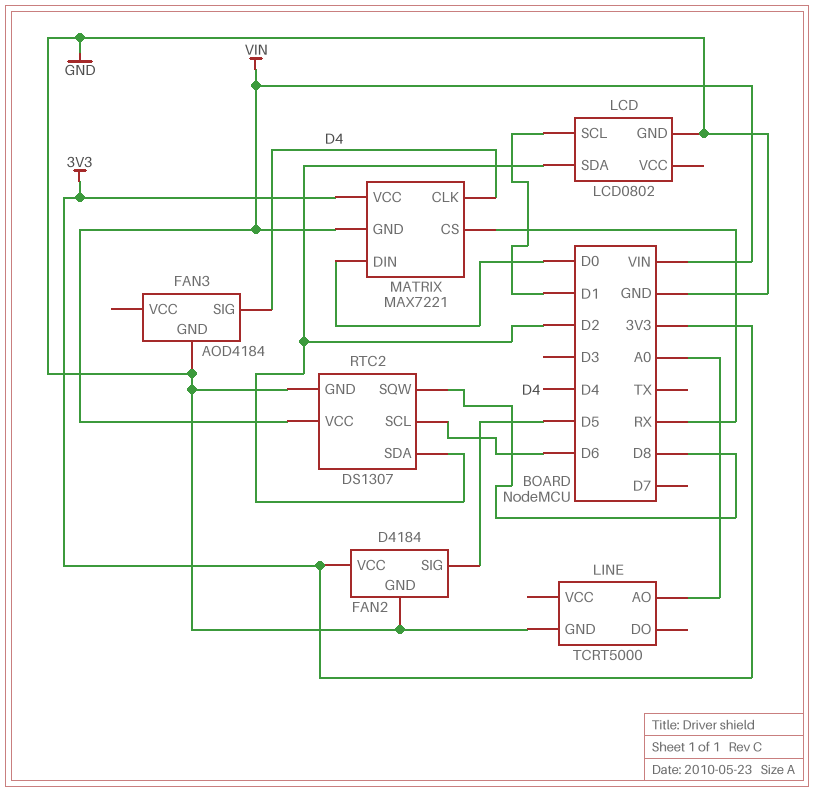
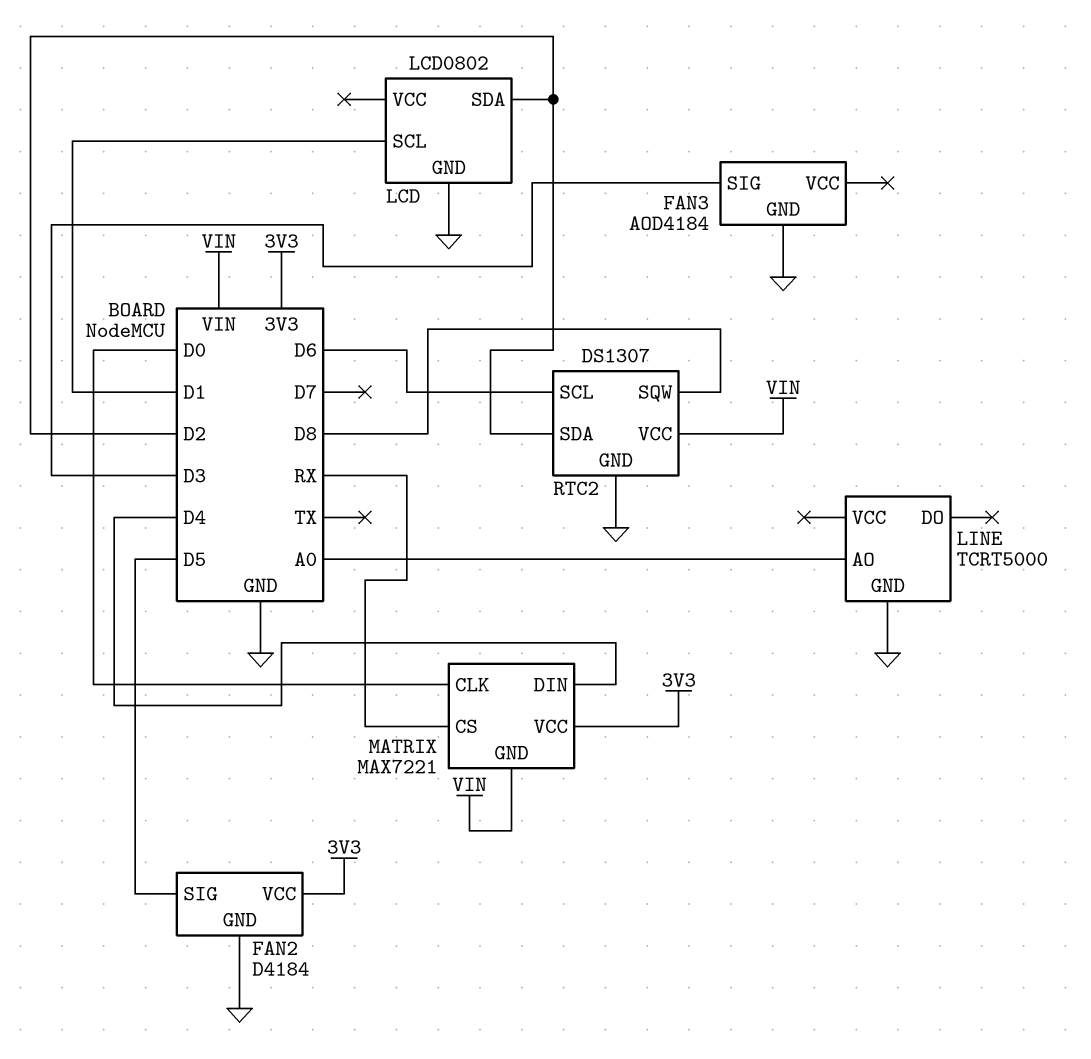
FAN3 pin SIG: D4 -> D3
MATRIX pin CLK: D4 -> D0
MATRIX pin DIN: D0 -> D4

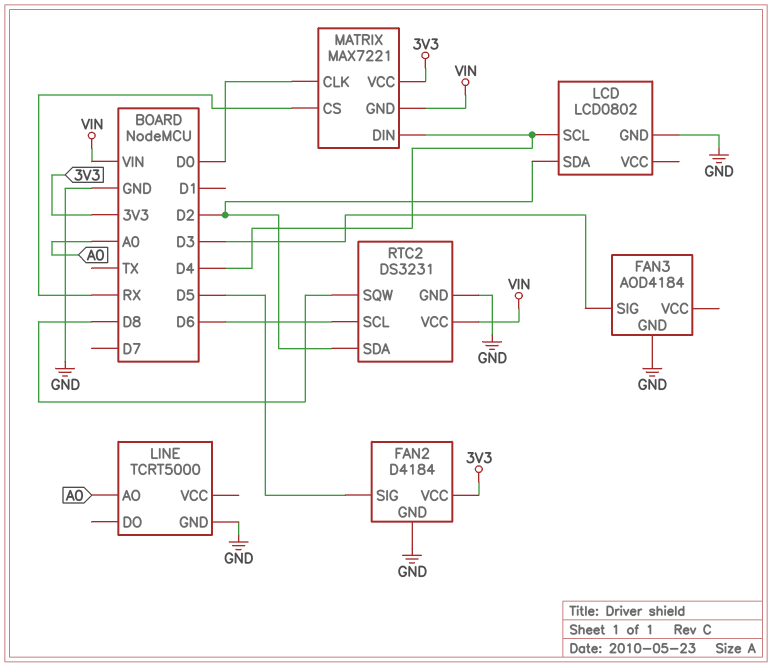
LCD pin SCL: D1 -> D4
RTC2: DS1307 -> DS3231

